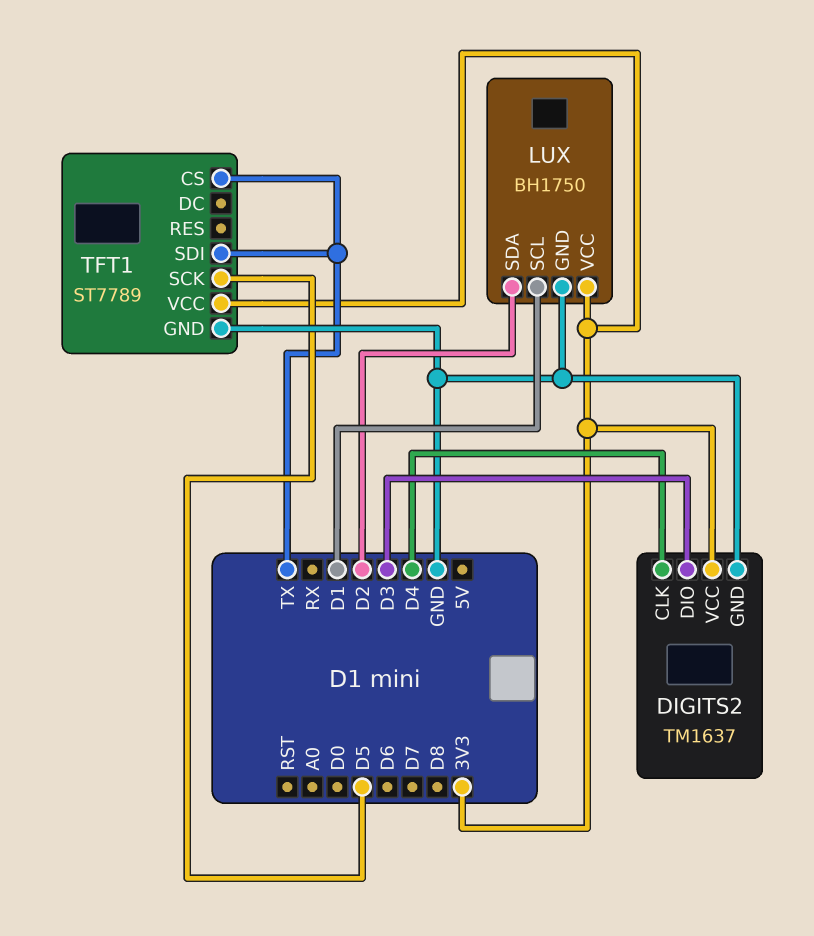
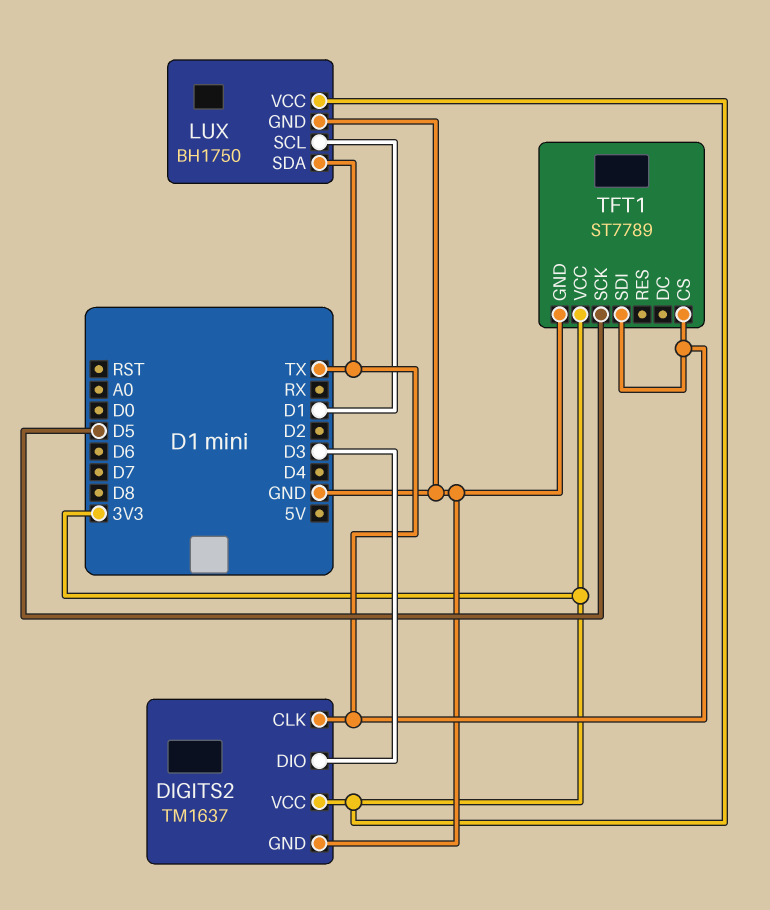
DIGITS2 pin CLK: D4 -> TX
LUX pin SDA: D2 -> TX

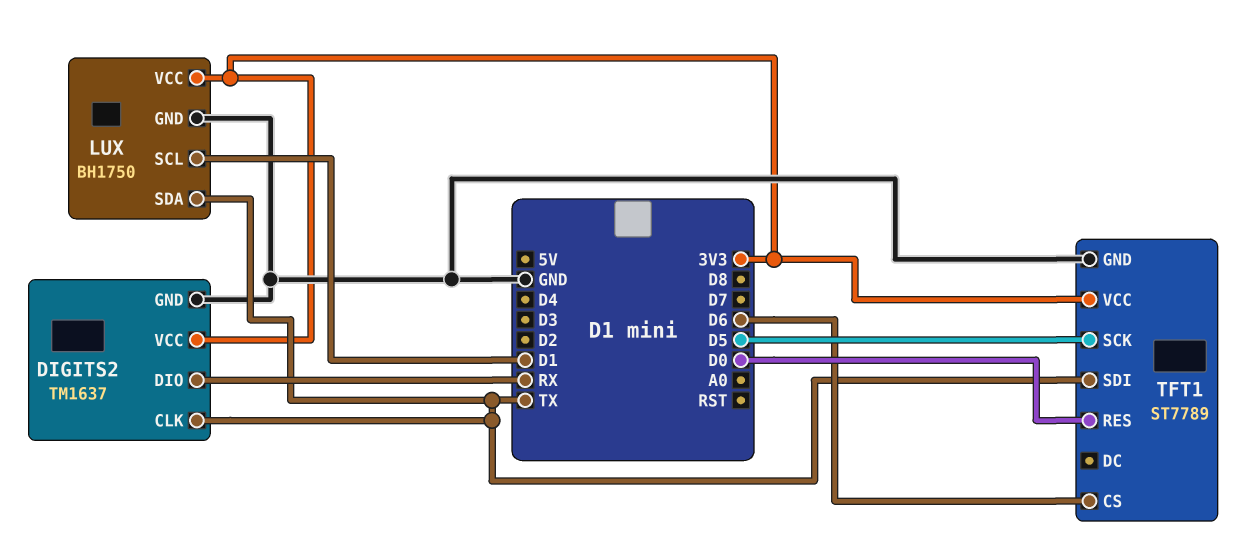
DIGITS2 pin DIO: D3 -> RX
TFT1 pin CS: TX -> D6
TFT1 pin RES: none -> D0

